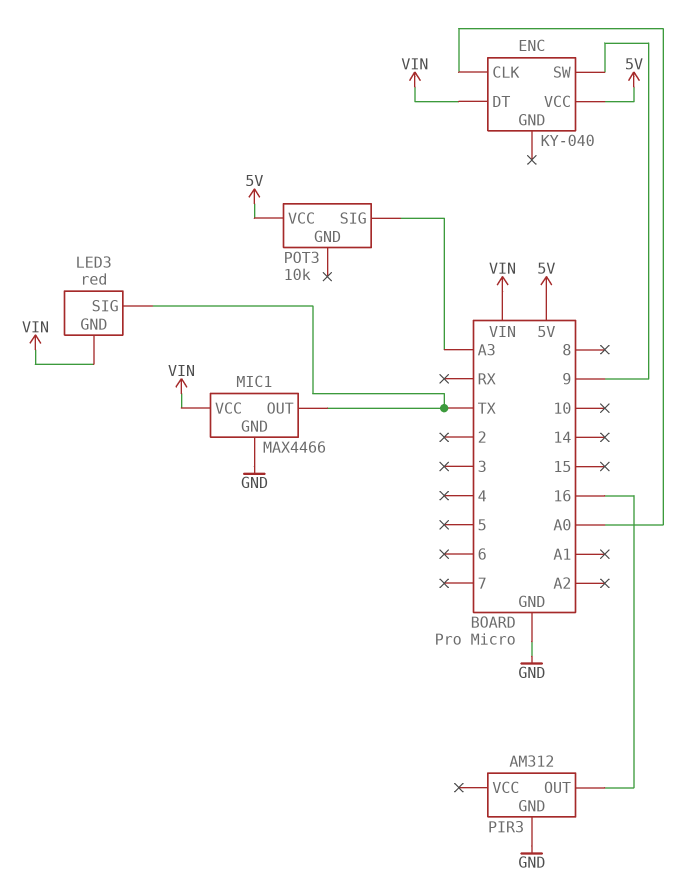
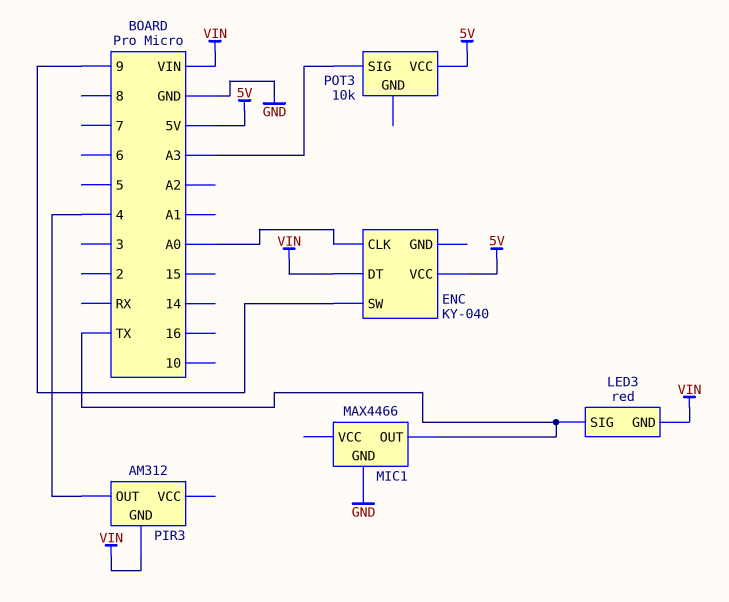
MIC1 pin VCC: VIN -> none
PIR3 pin GND: GND -> VIN
PIR3 pin OUT: 16 -> 4

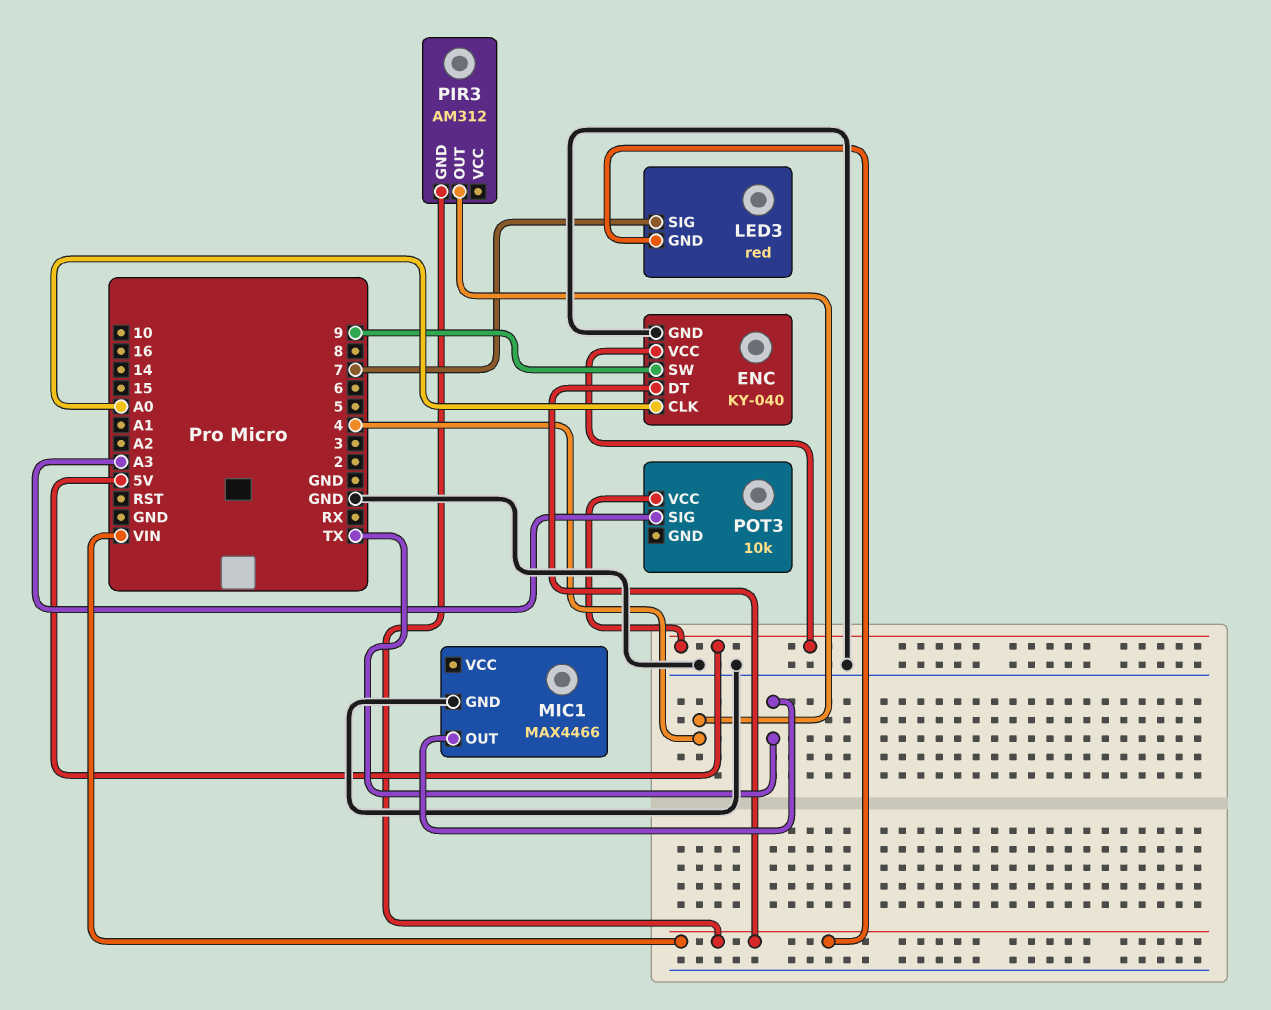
ENC pin GND: none -> GND
LED3 pin SIG: TX -> 7

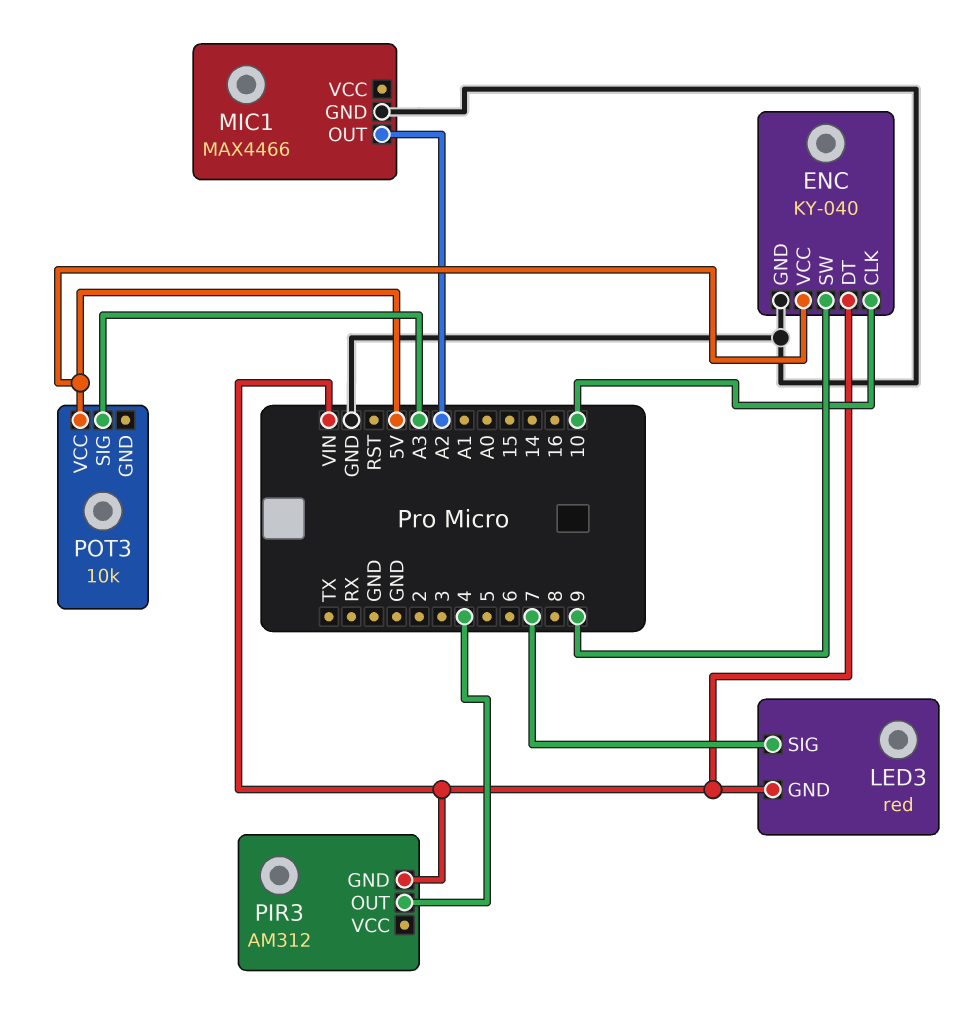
ENC pin CLK: A0 -> 10
MIC1 pin OUT: TX -> A2

